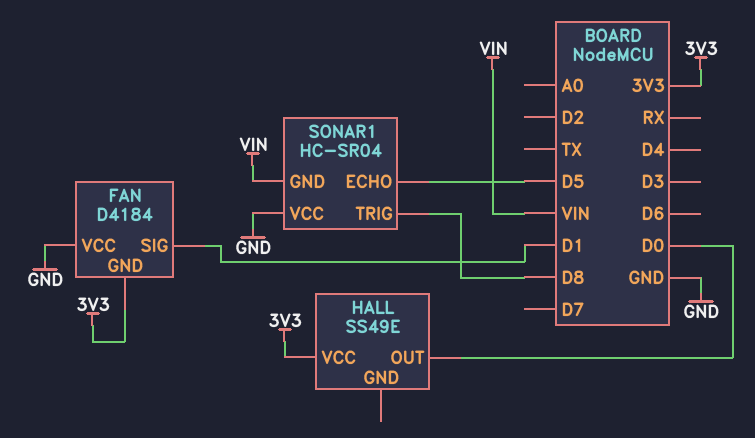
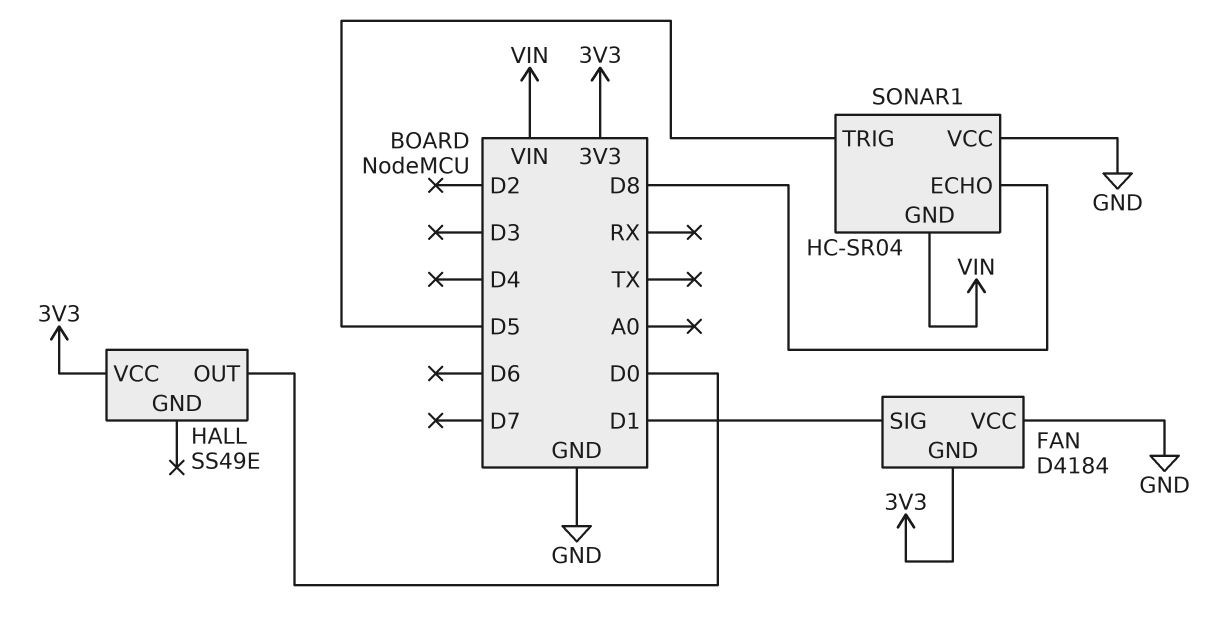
SONAR1 pin ECHO: D5 -> D8
SONAR1 pin TRIG: D8 -> D5

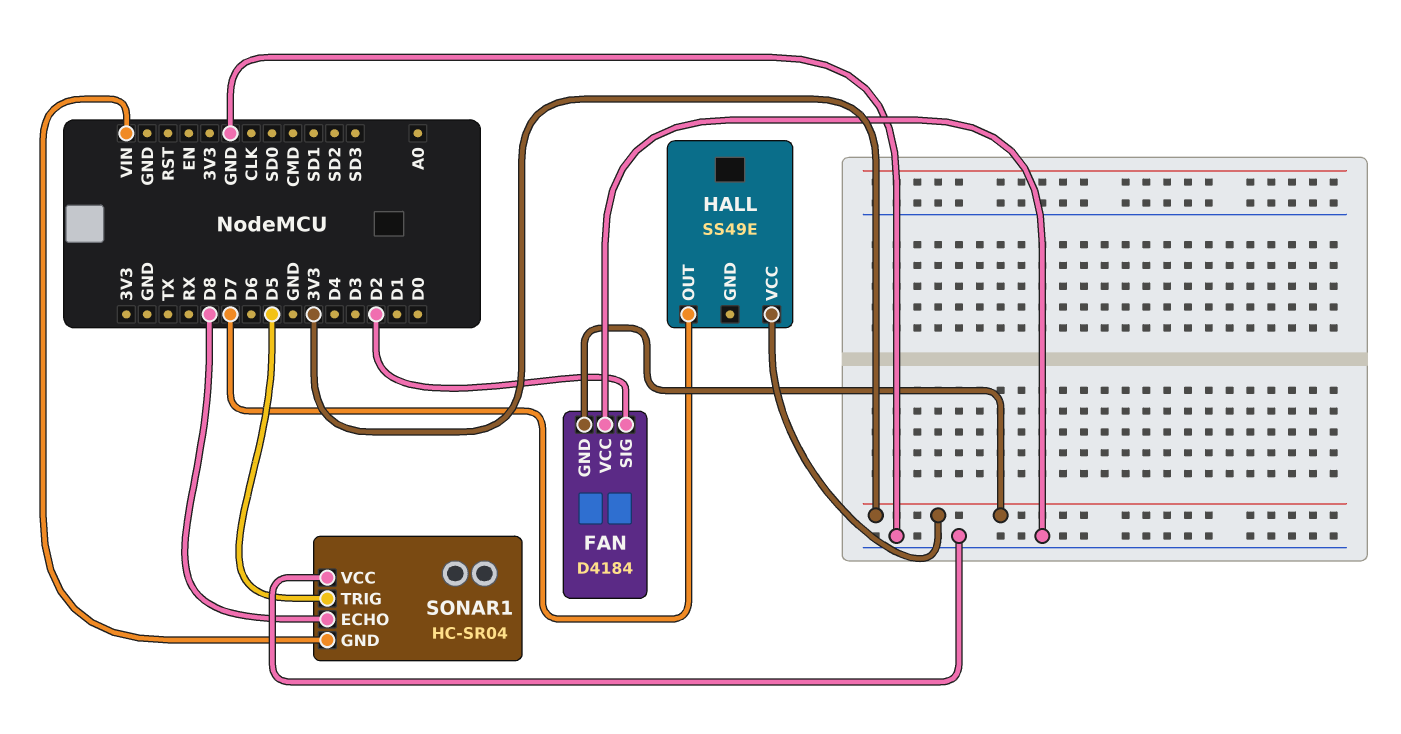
FAN pin SIG: D1 -> D2
HALL pin OUT: D0 -> D7

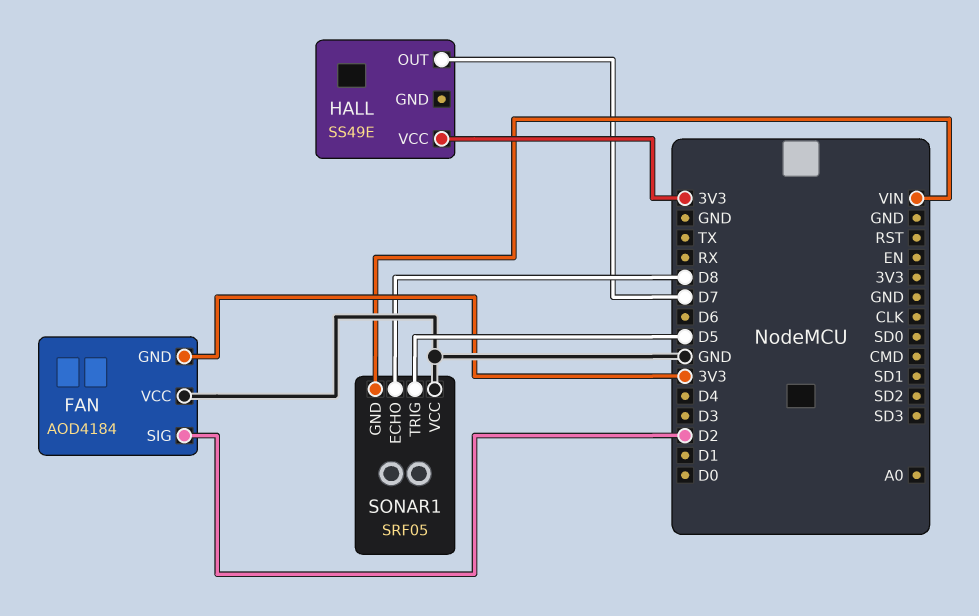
FAN: D4184 -> AOD4184
SONAR1: HC-SR04 -> SRF05

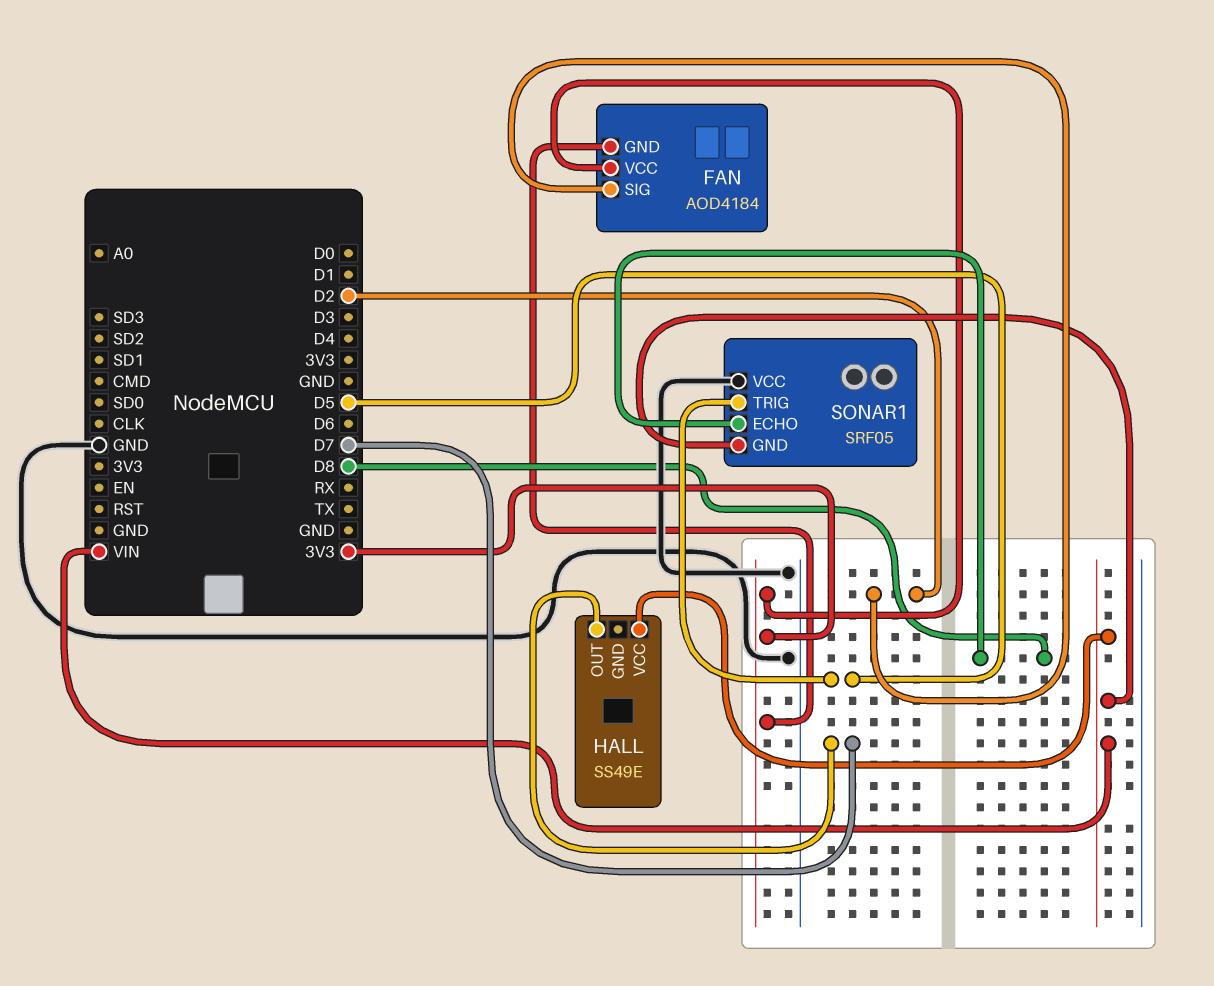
FAN pin VCC: GND -> 3V3
HALL pin VCC: 3V3 -> VIN

